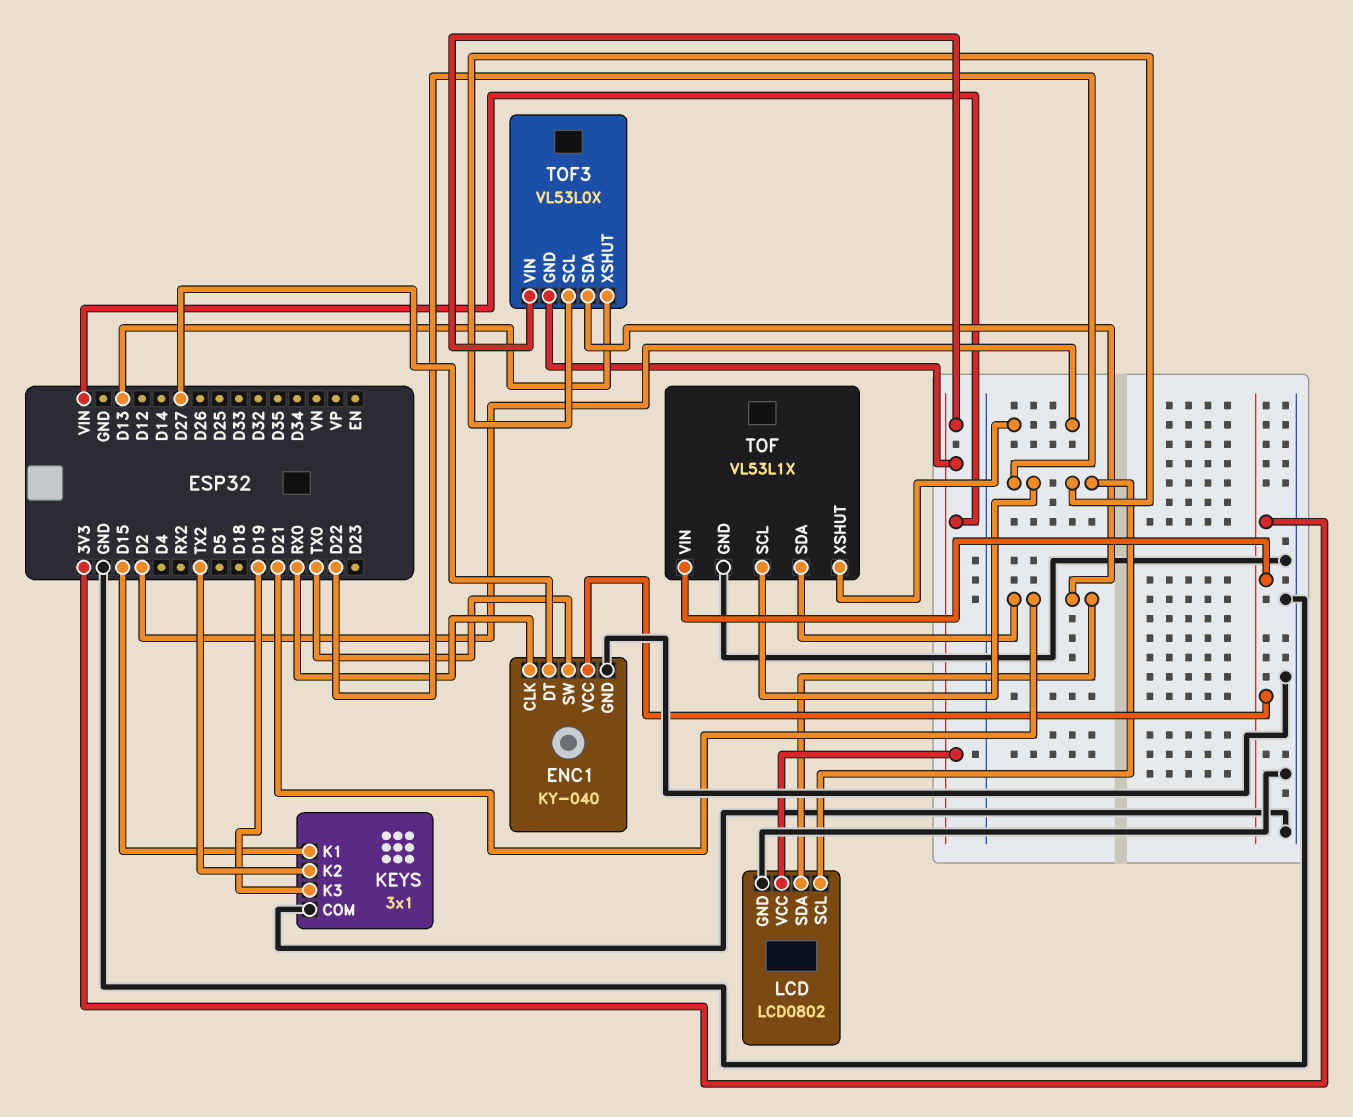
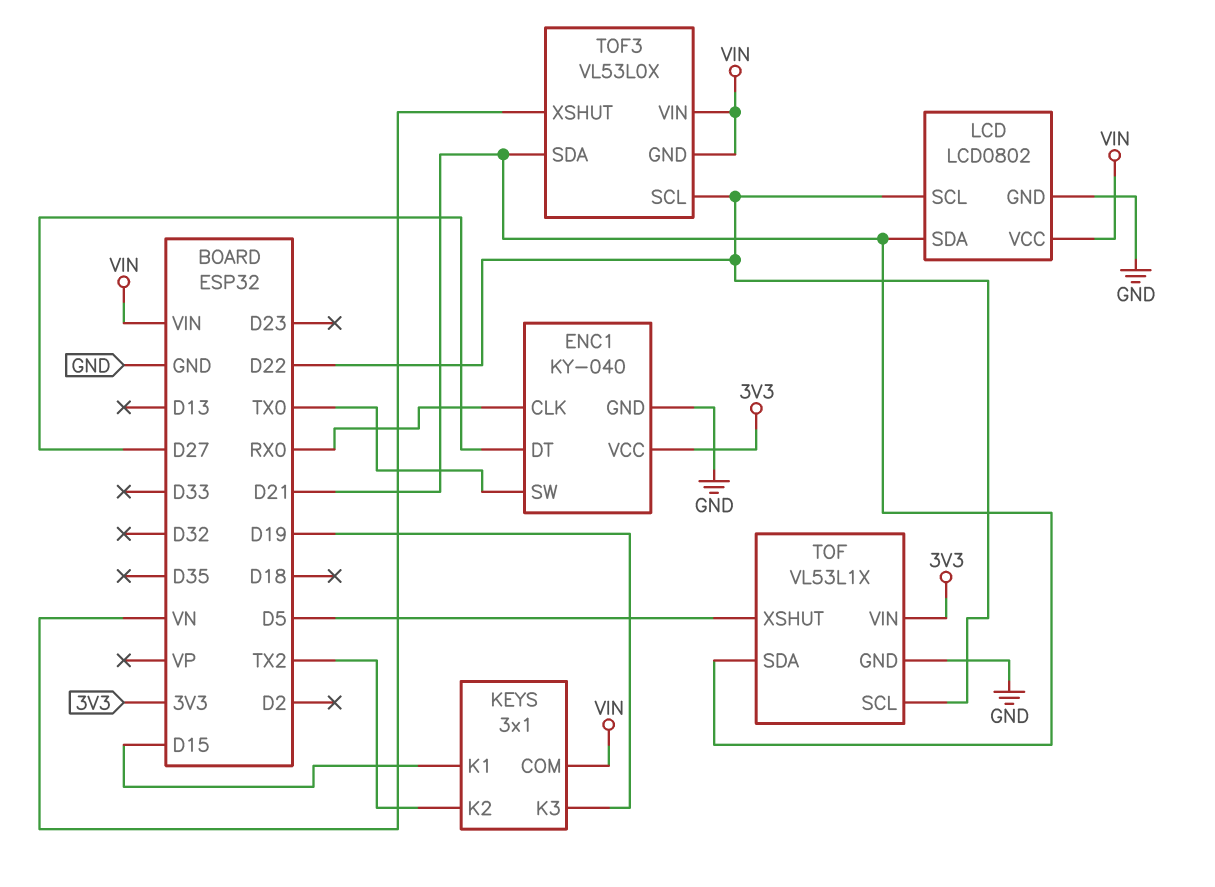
KEYS pin COM: GND -> VIN
TOF pin XSHUT: D2 -> D5
TOF3 pin XSHUT: D13 -> VN

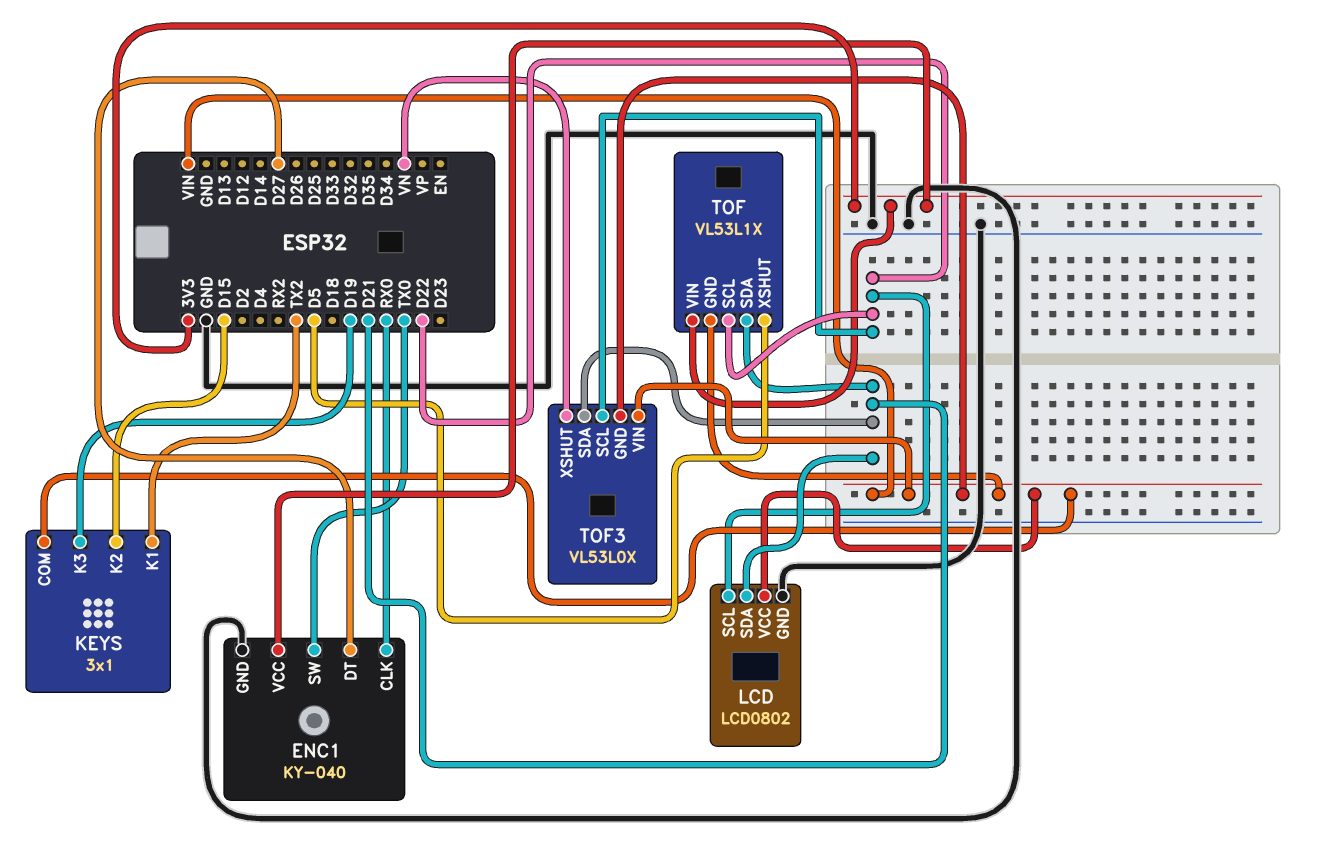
KEYS pin K1: D15 -> TX2
KEYS pin K2: TX2 -> D15
TOF pin GND: GND -> VIN

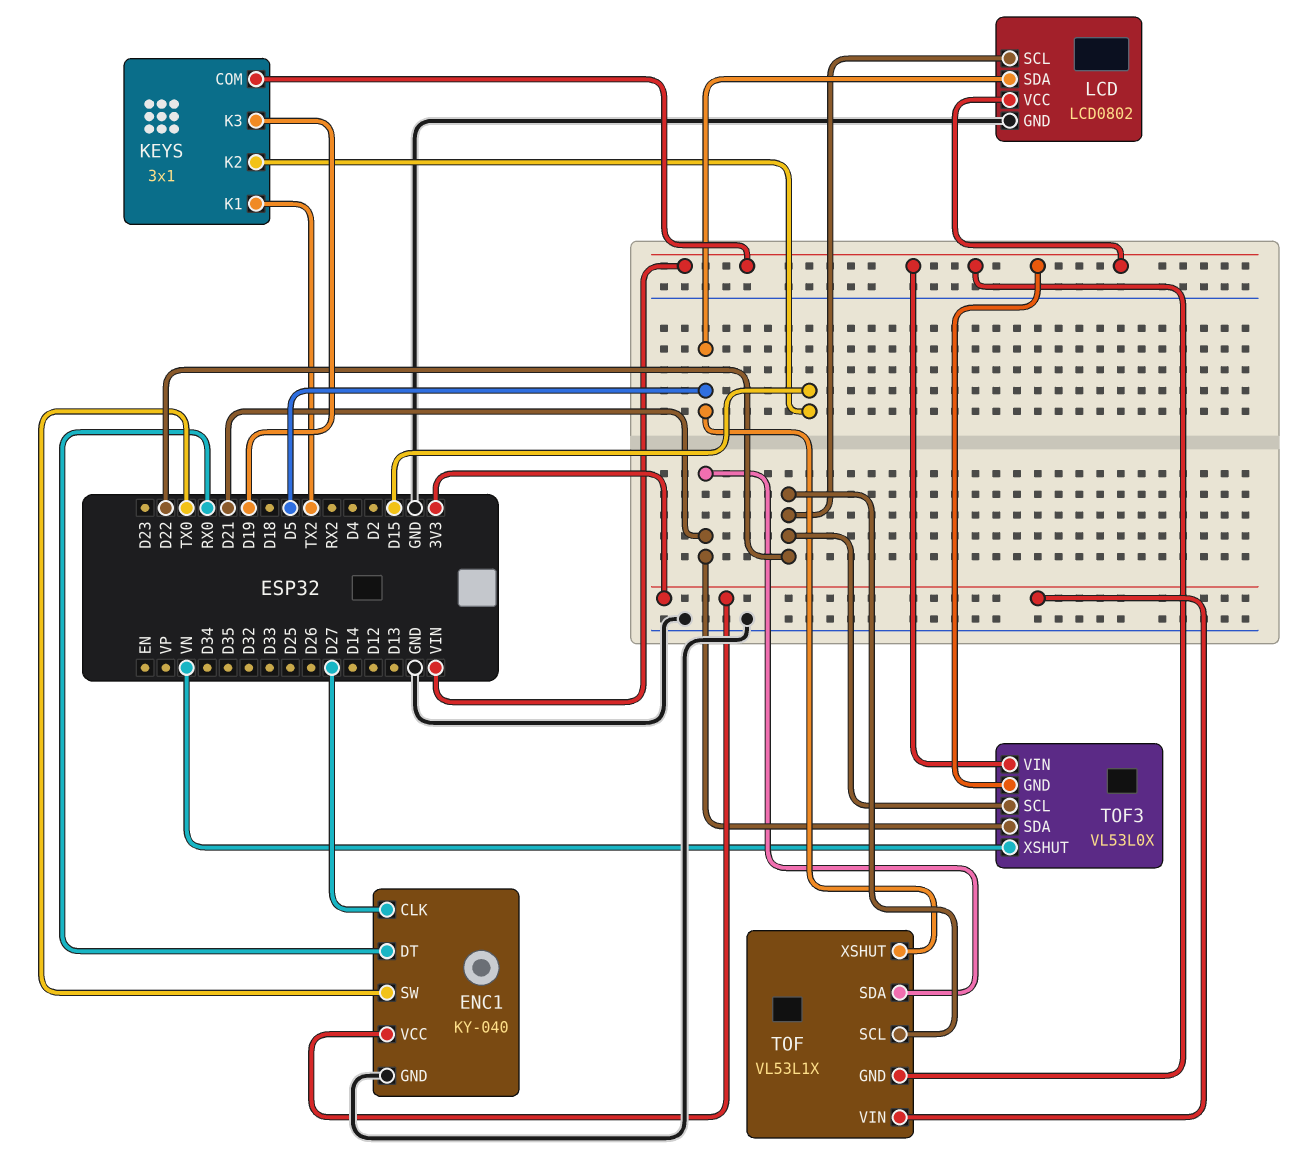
ENC1 pin CLK: RX0 -> D27
ENC1 pin DT: D27 -> RX0
LCD pin SDA: D21 -> D5

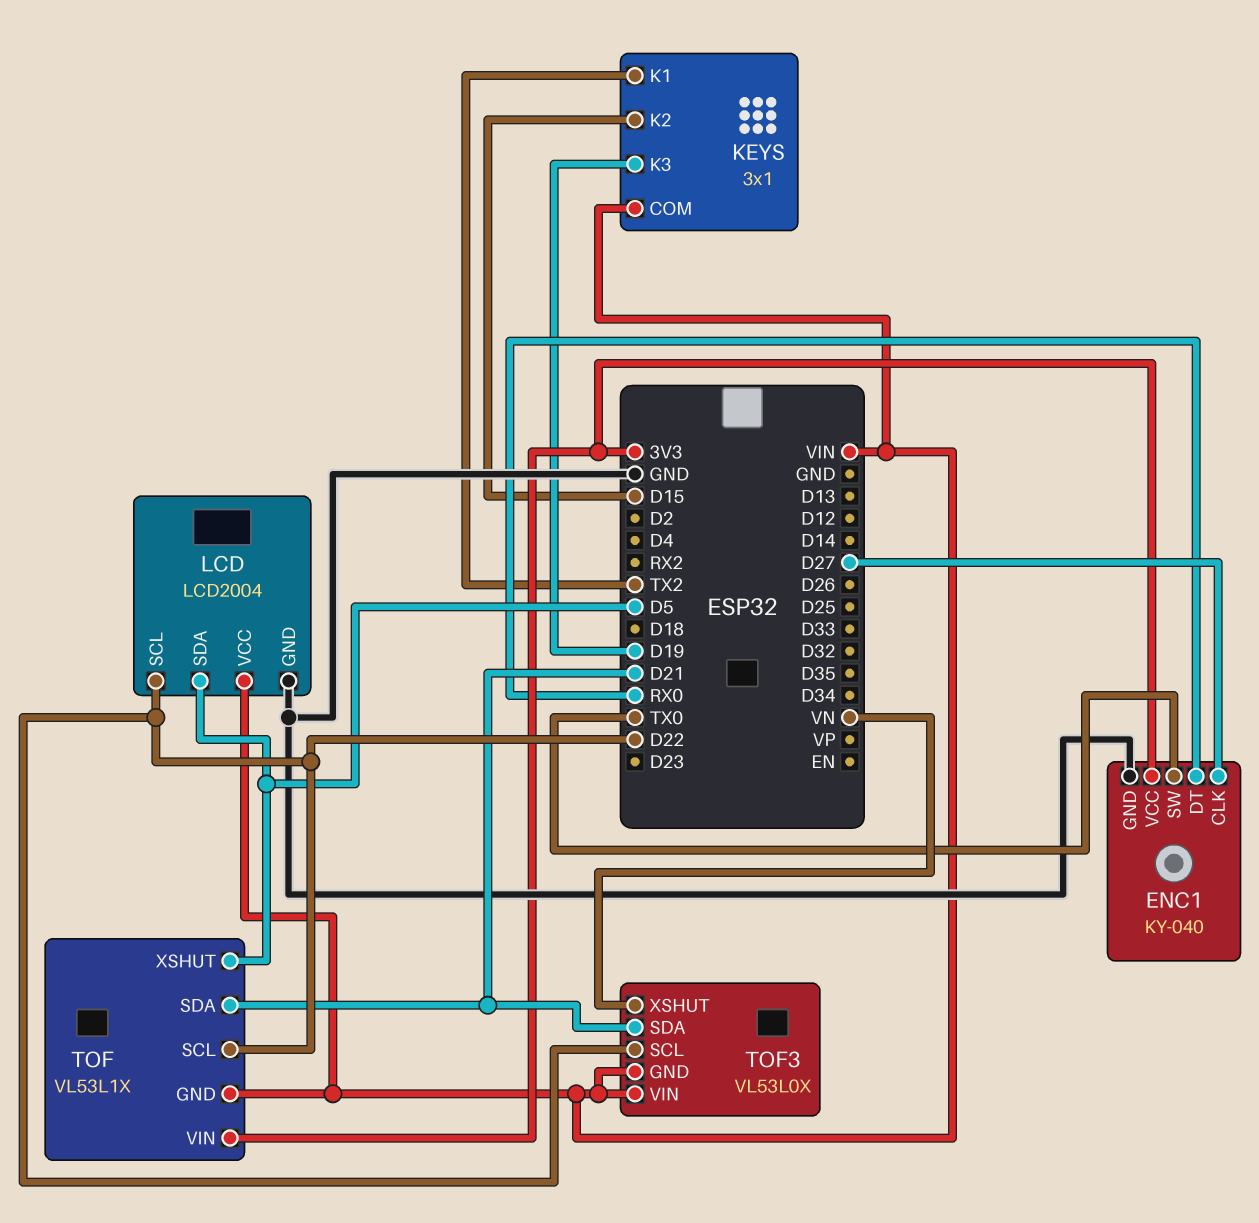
LCD: LCD0802 -> LCD2004

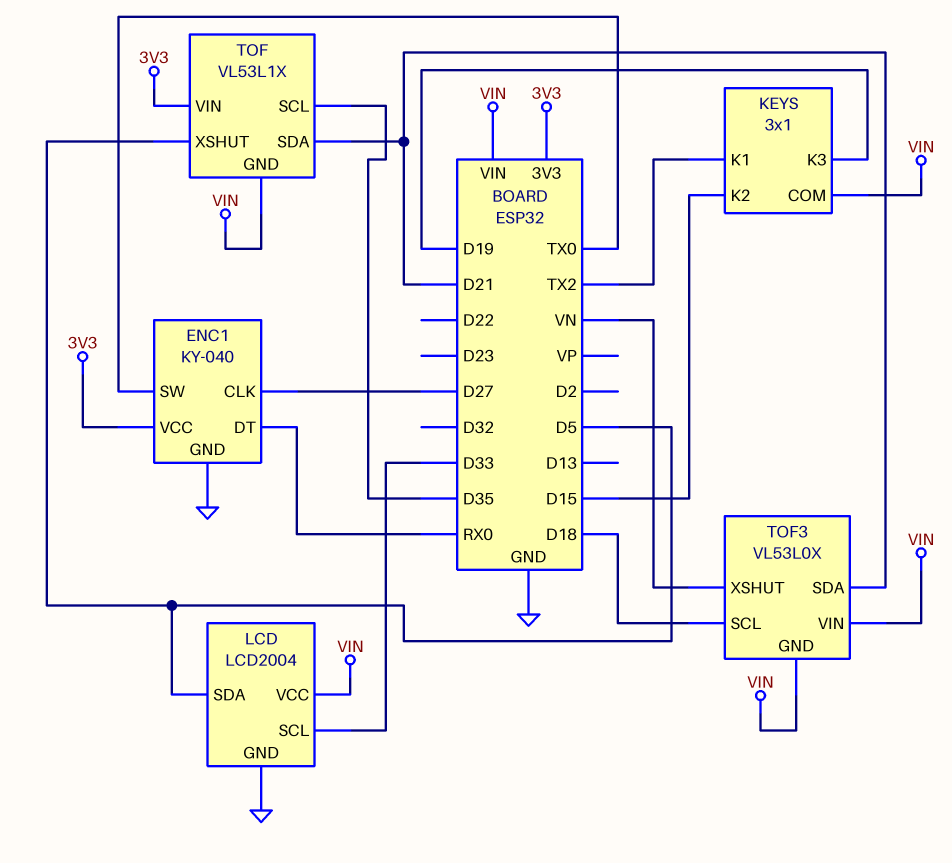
LCD pin SCL: D22 -> D33
TOF pin SCL: D22 -> D35
TOF3 pin SCL: D22 -> D18

